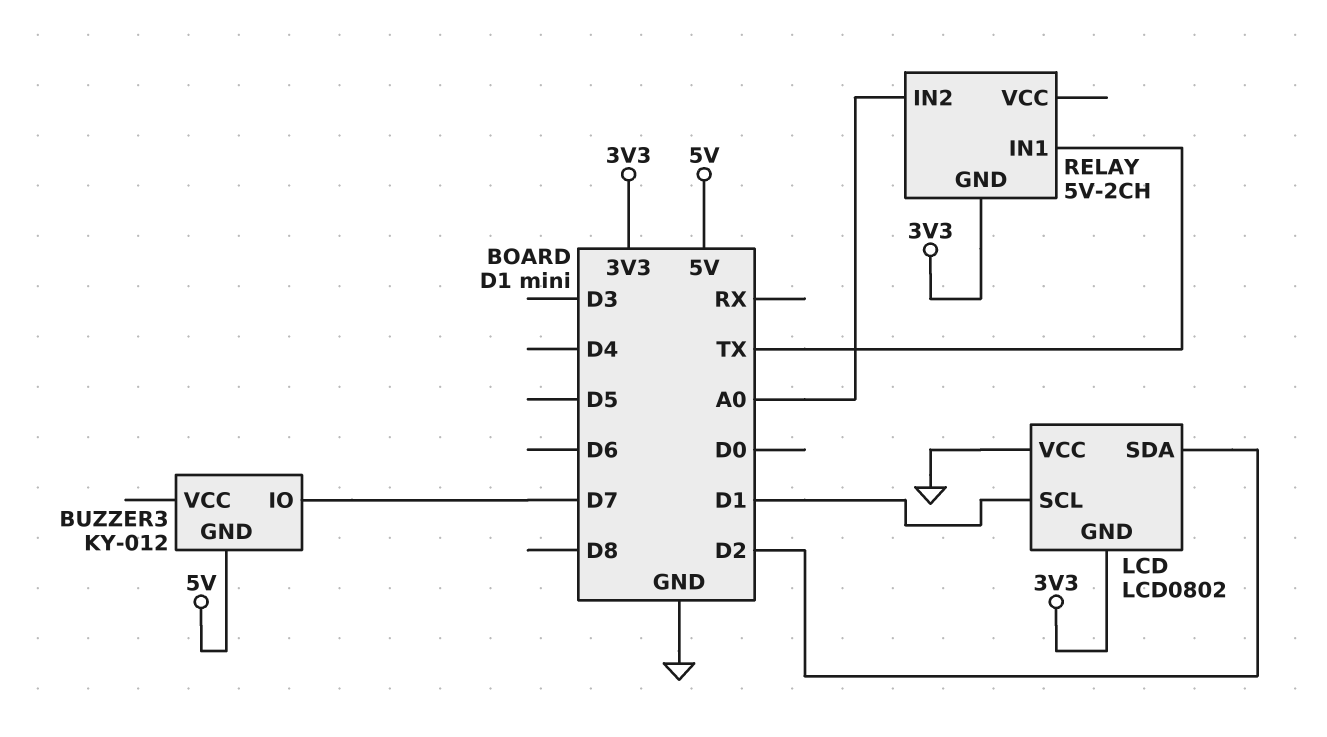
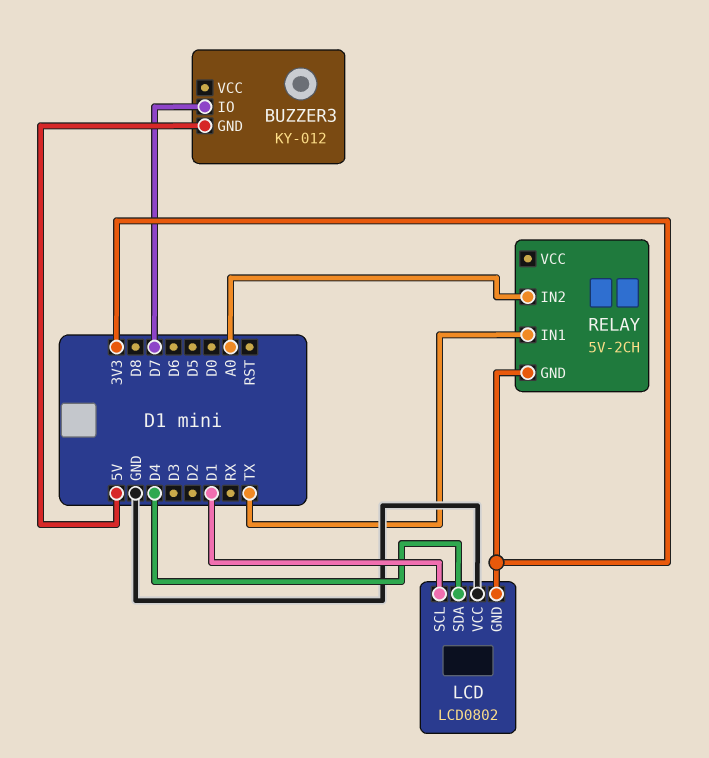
LCD pin SDA: D2 -> D4

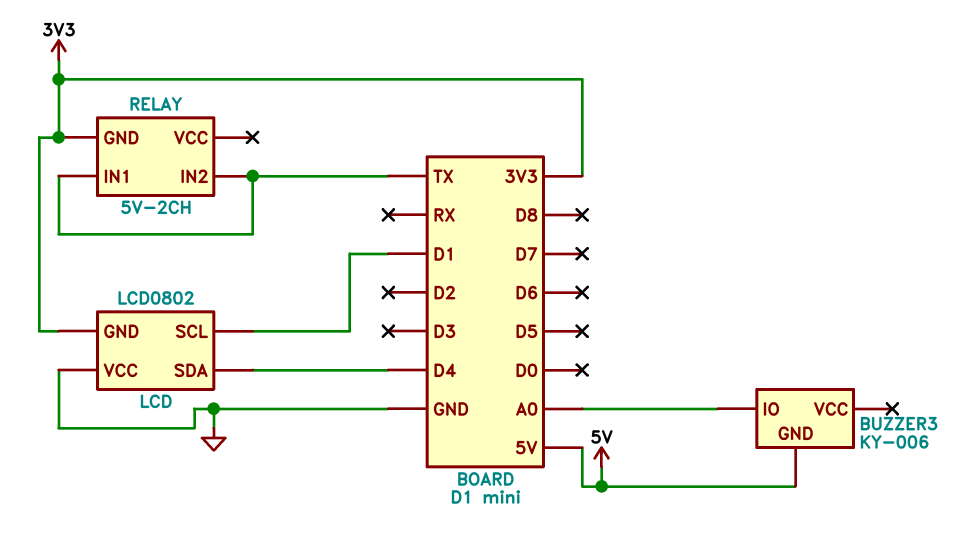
BUZZER3: KY-012 -> KY-006
BUZZER3 pin IO: D7 -> A0
RELAY pin IN2: A0 -> TX

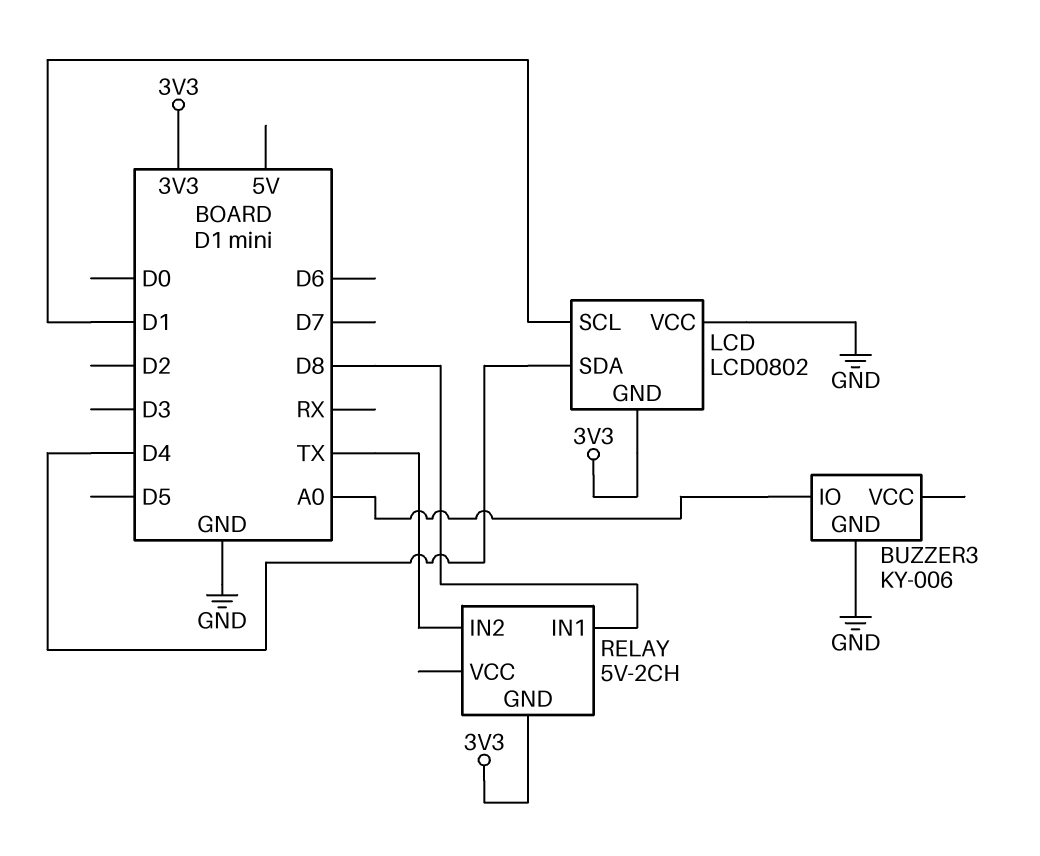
BUZZER3 pin GND: 5V -> GND
RELAY pin IN1: TX -> D8

